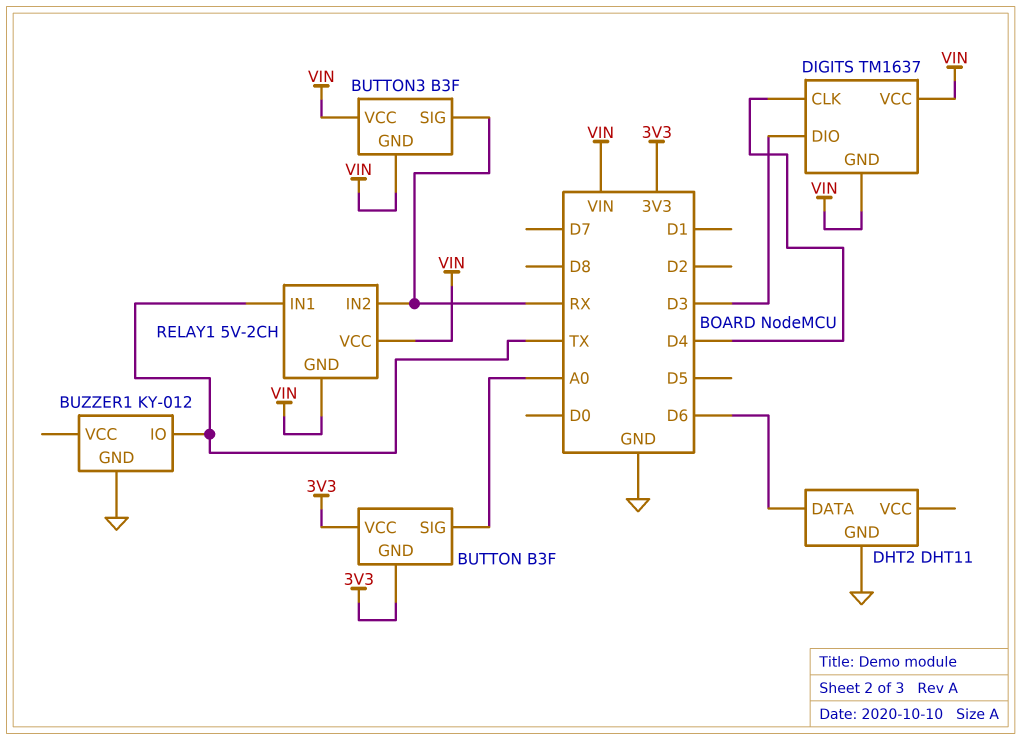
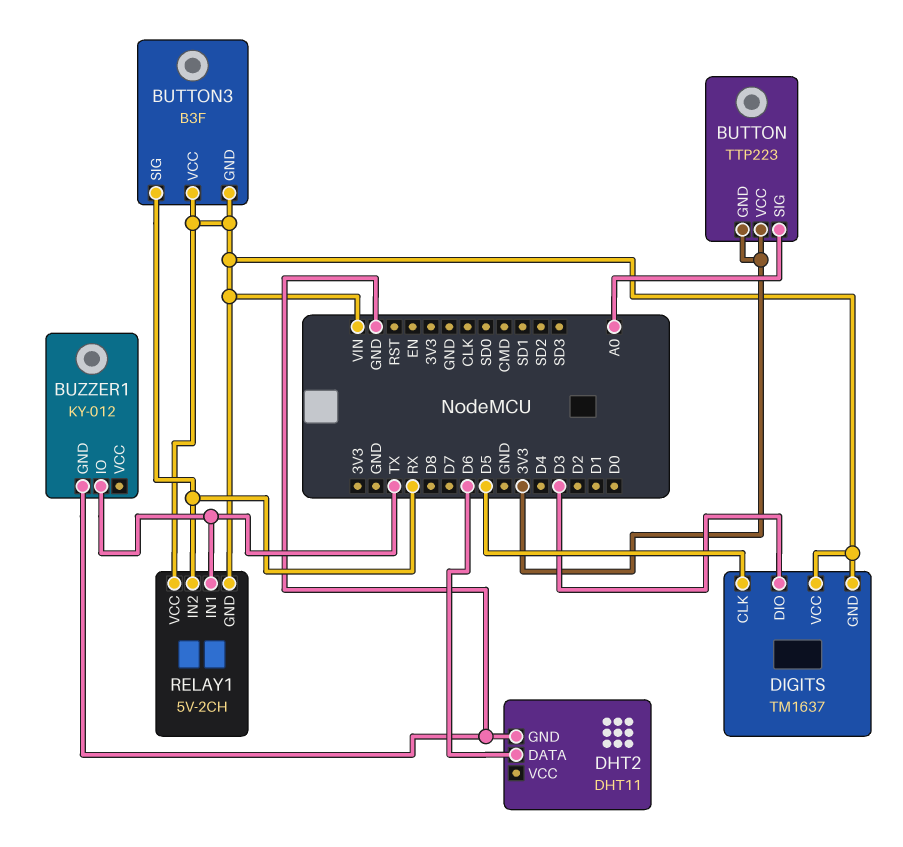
BUTTON: B3F -> TTP223
DIGITS pin CLK: D4 -> D5

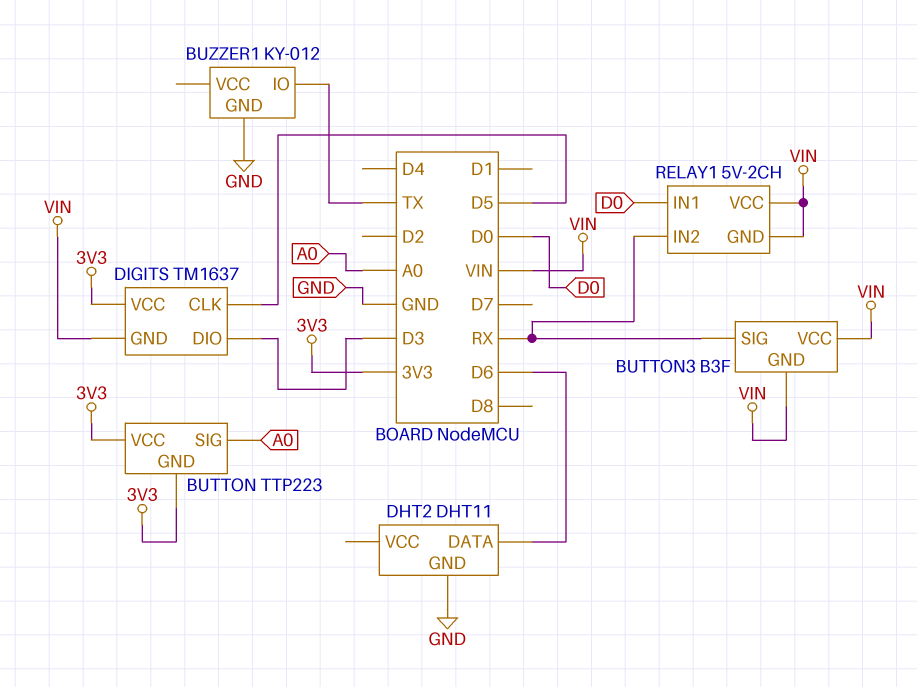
DIGITS pin VCC: VIN -> 3V3
RELAY1 pin IN1: TX -> D0

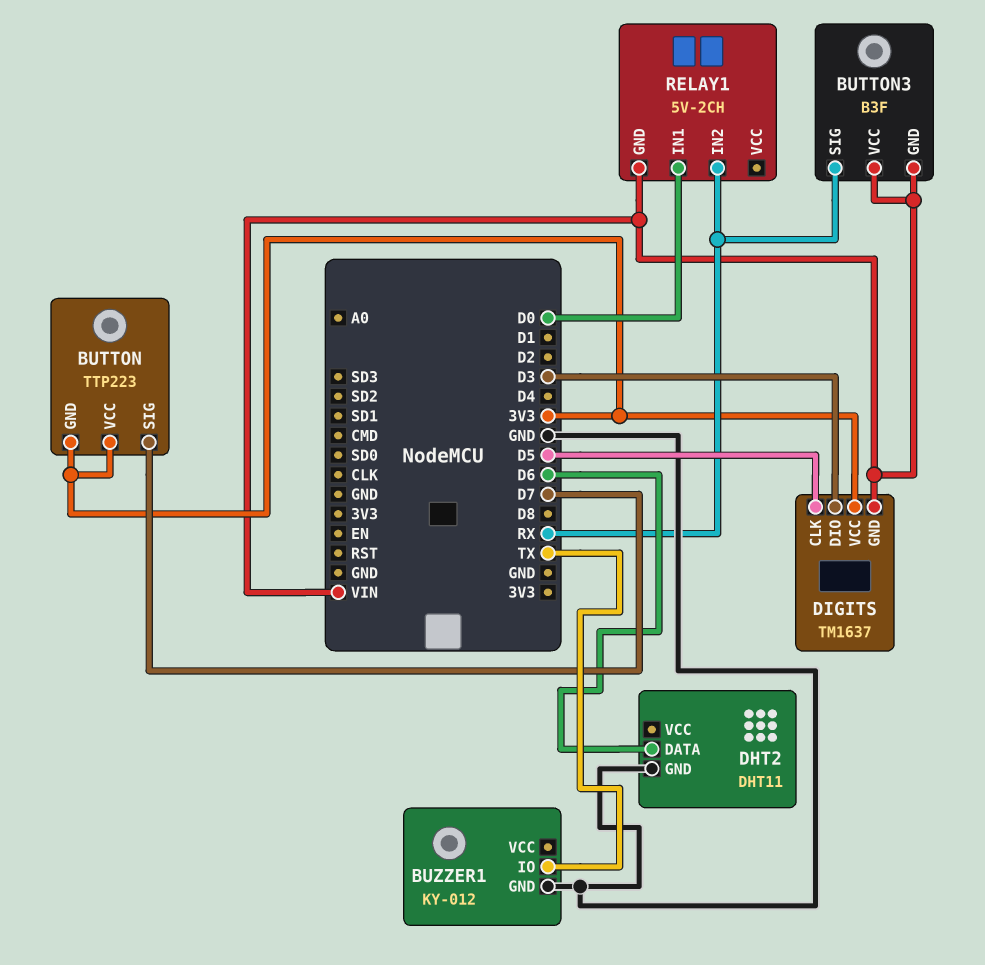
BUTTON pin SIG: A0 -> D7
RELAY1 pin VCC: VIN -> none

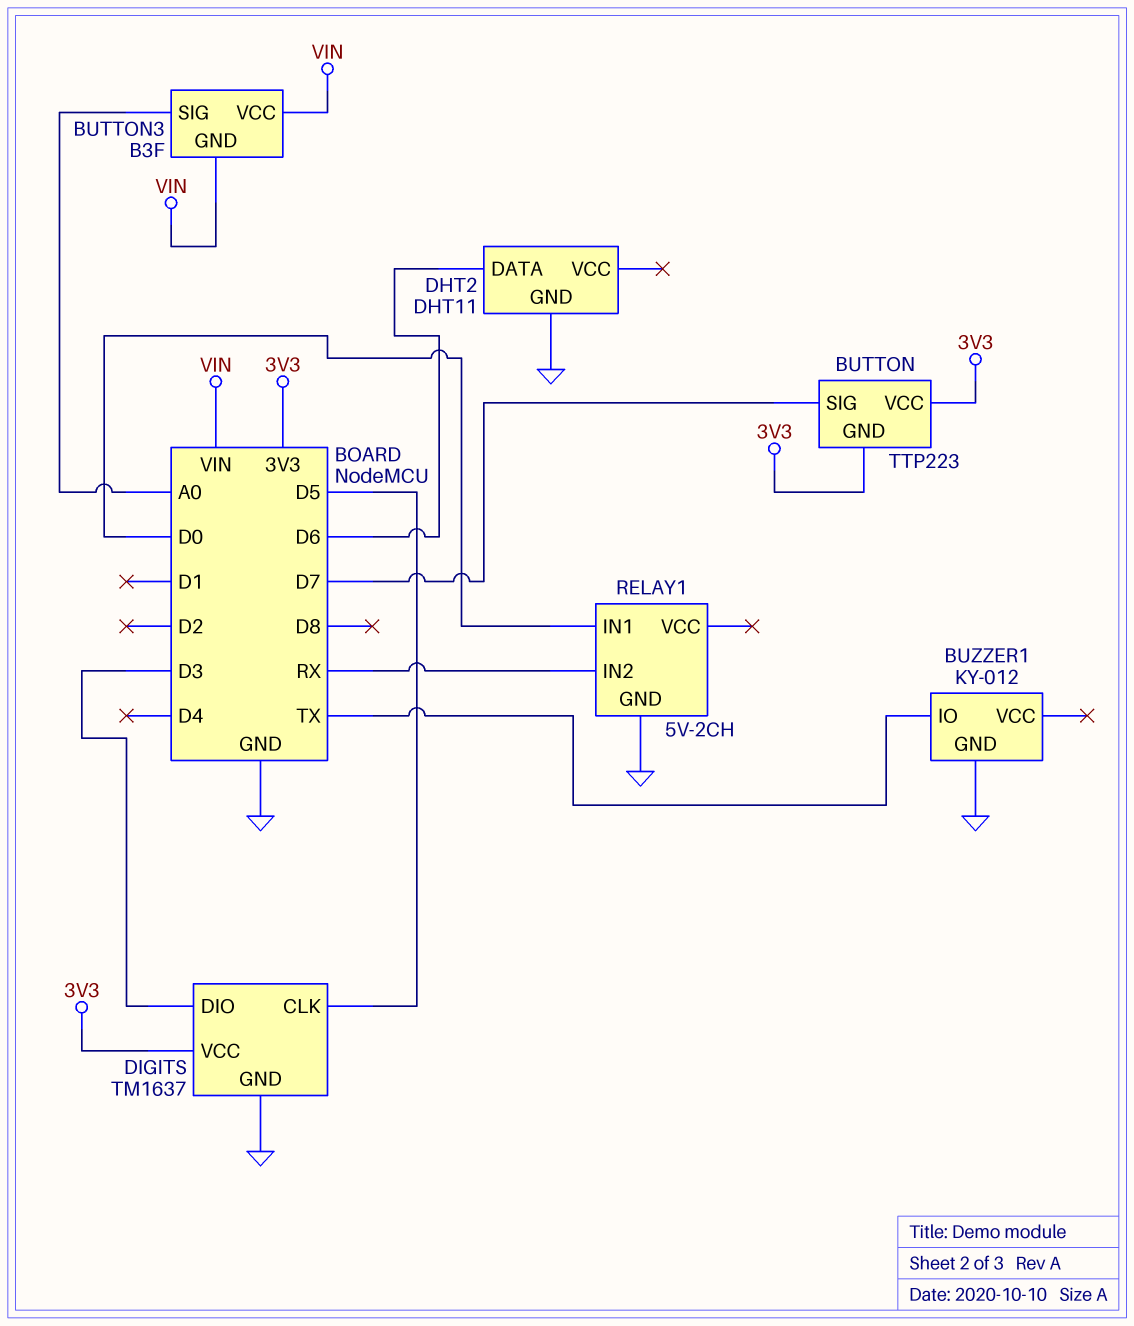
BUTTON3 pin SIG: RX -> A0
DIGITS pin GND: VIN -> GND
RELAY1 pin GND: VIN -> GND

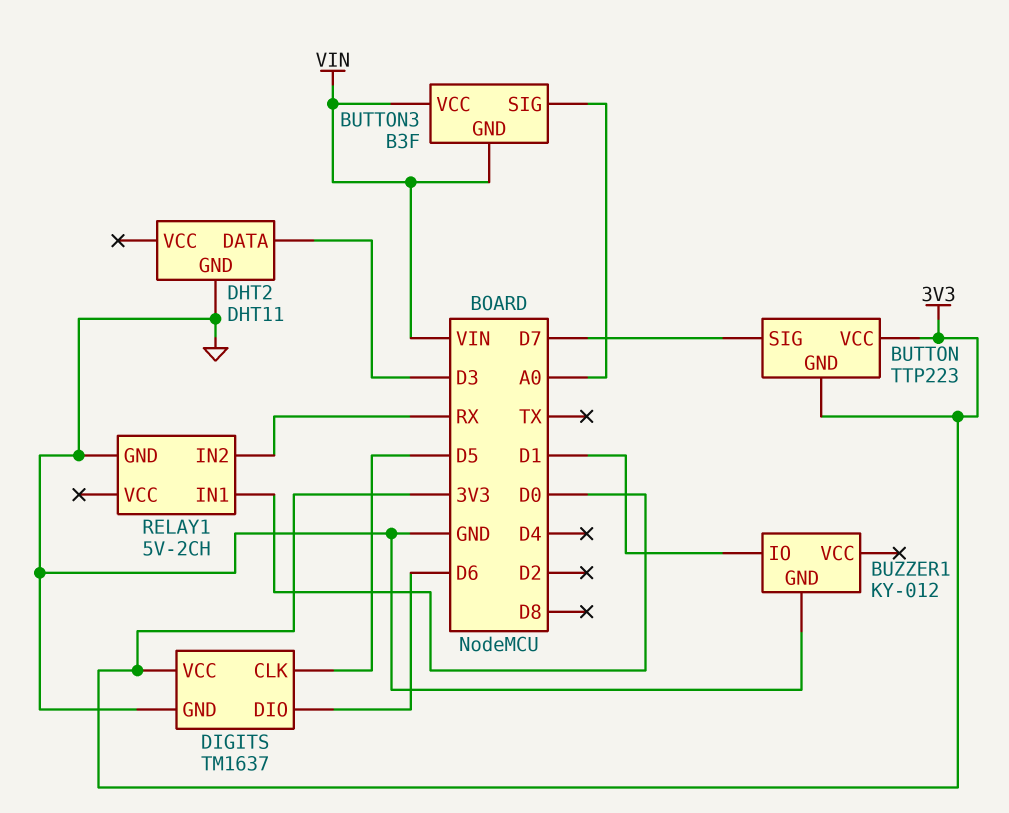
BUZZER1 pin IO: TX -> D1
DHT2 pin DATA: D6 -> D3
DIGITS pin DIO: D3 -> D6

